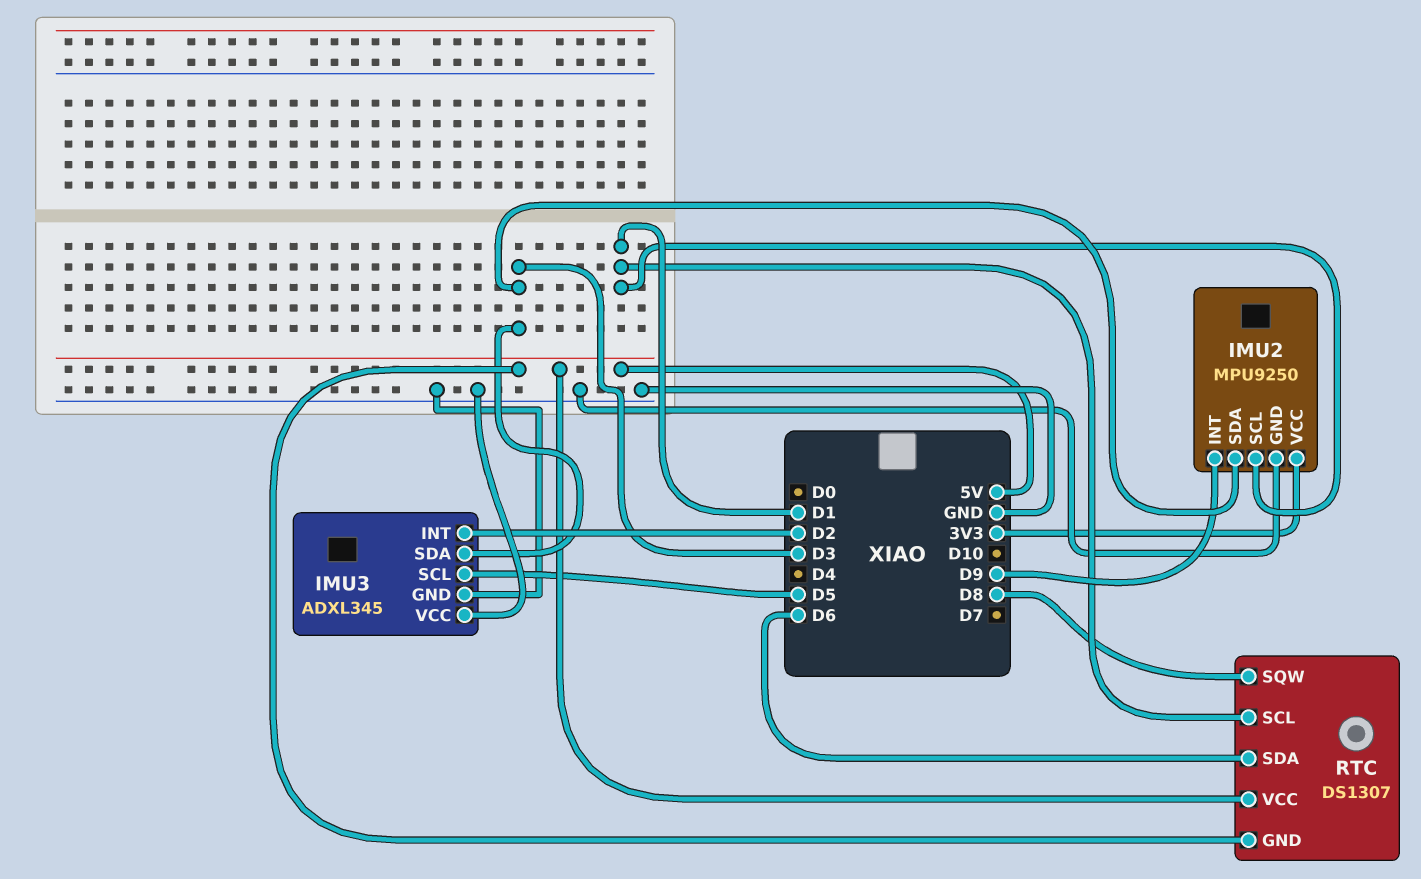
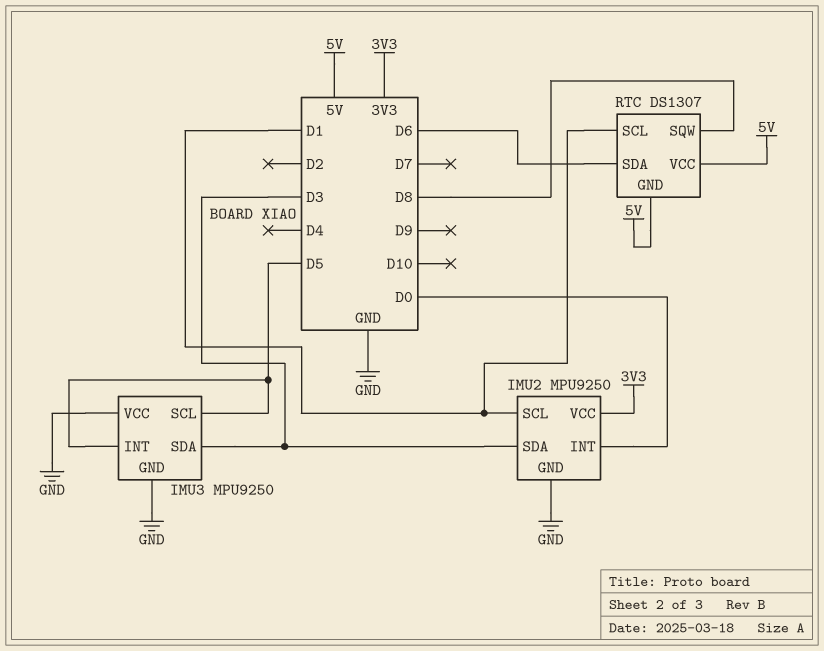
IMU2 pin INT: D9 -> D0
IMU3: ADXL345 -> MPU9250
IMU3 pin INT: D2 -> D5

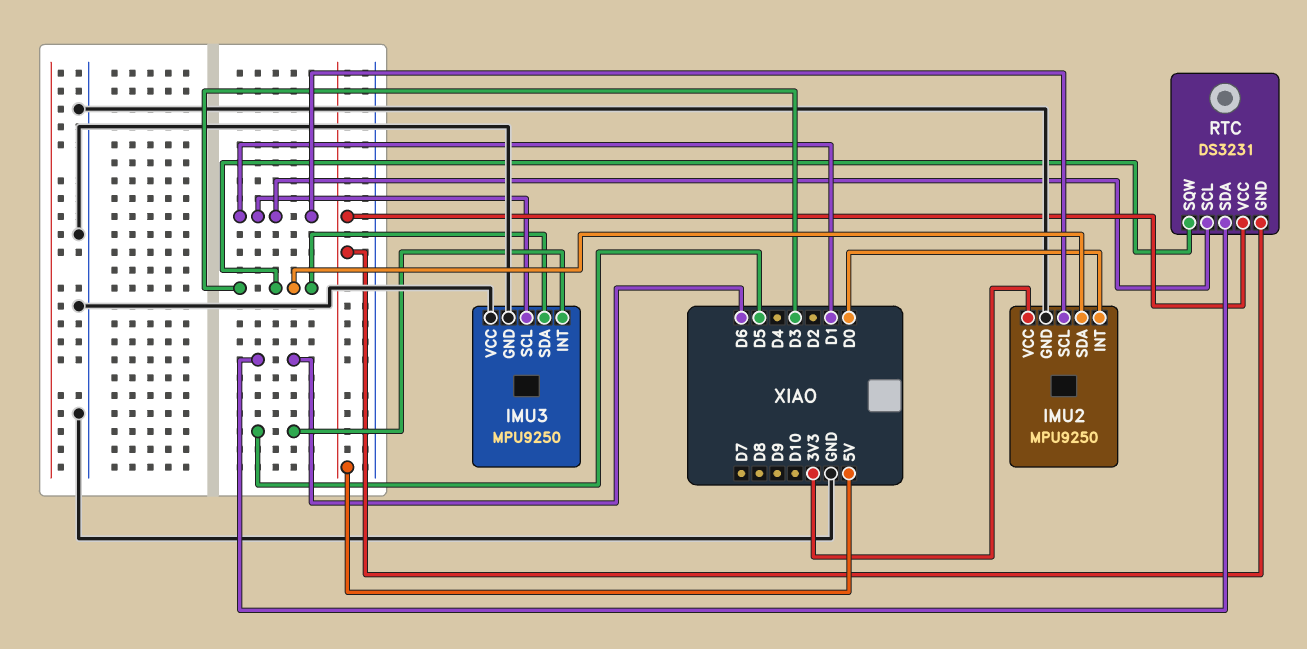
IMU3 pin SCL: D5 -> D1
RTC: DS1307 -> DS3231
RTC pin SQW: D8 -> D3

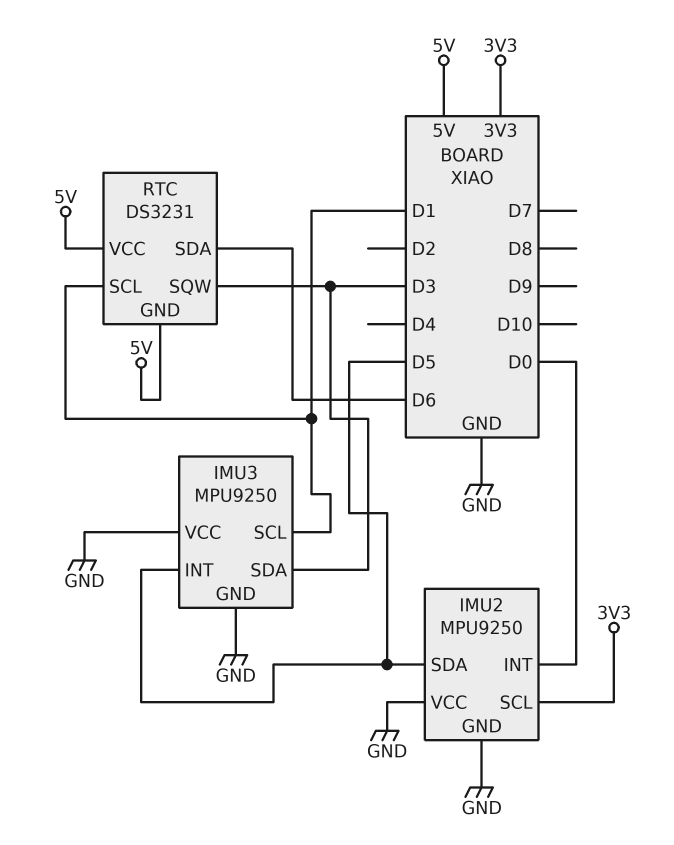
IMU2 pin SCL: D1 -> 3V3
IMU2 pin SDA: D3 -> D5
IMU2 pin VCC: 3V3 -> GND

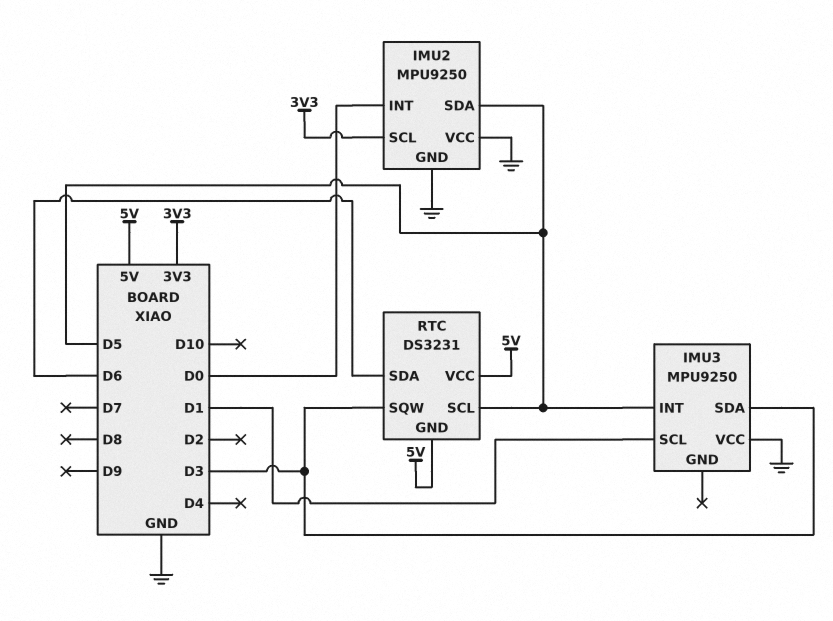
IMU3 pin GND: GND -> none
RTC pin SCL: D1 -> D5

